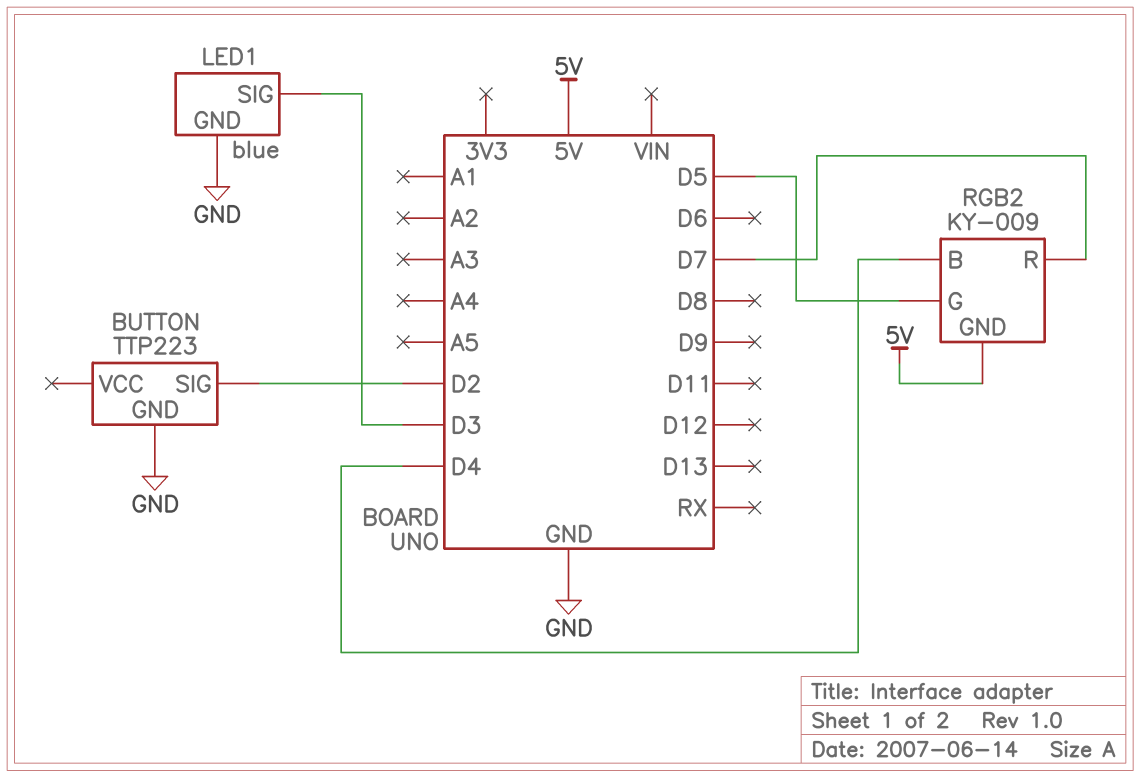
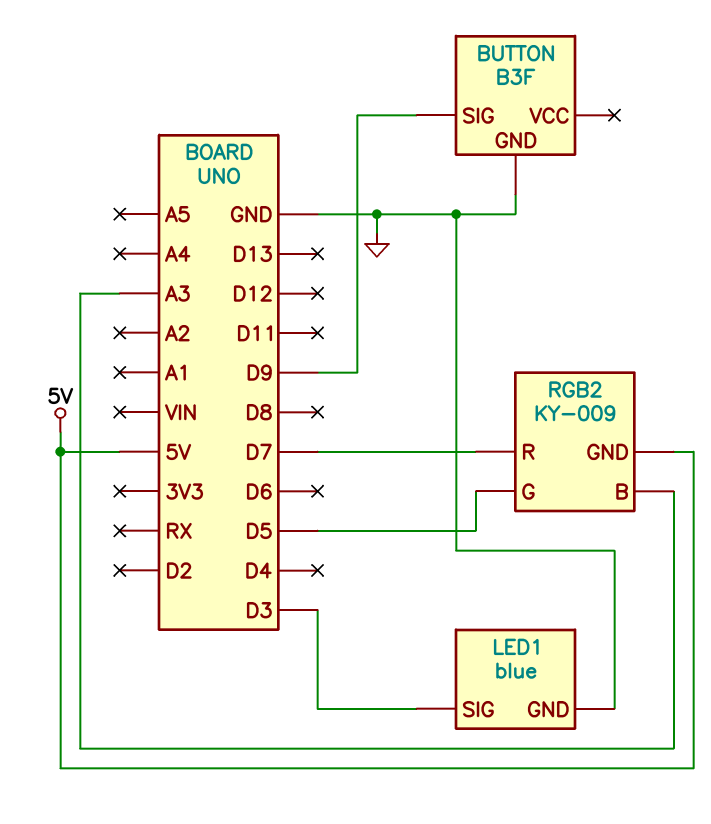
BUTTON: TTP223 -> B3F
BUTTON pin SIG: D2 -> D9
RGB2 pin B: D4 -> A3

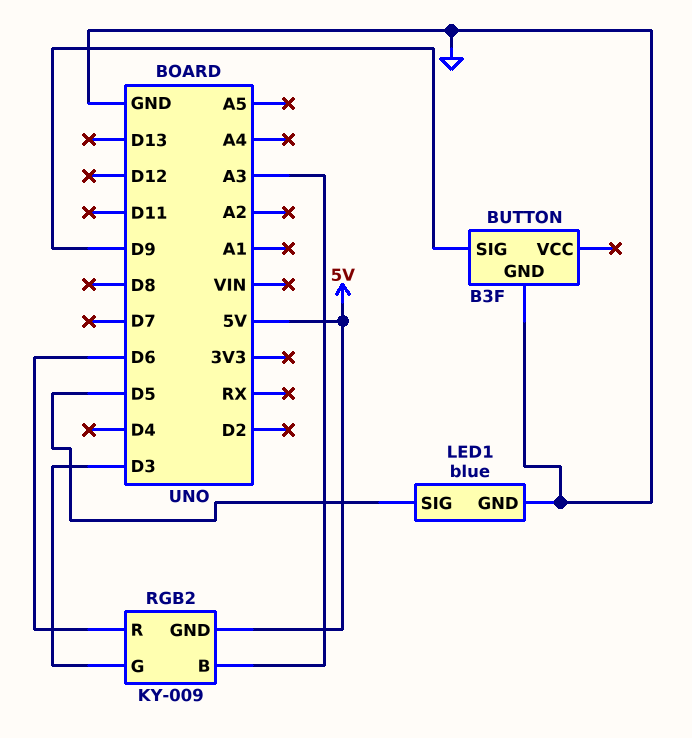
LED1 pin SIG: D3 -> D5
RGB2 pin G: D5 -> D3
RGB2 pin R: D7 -> D6

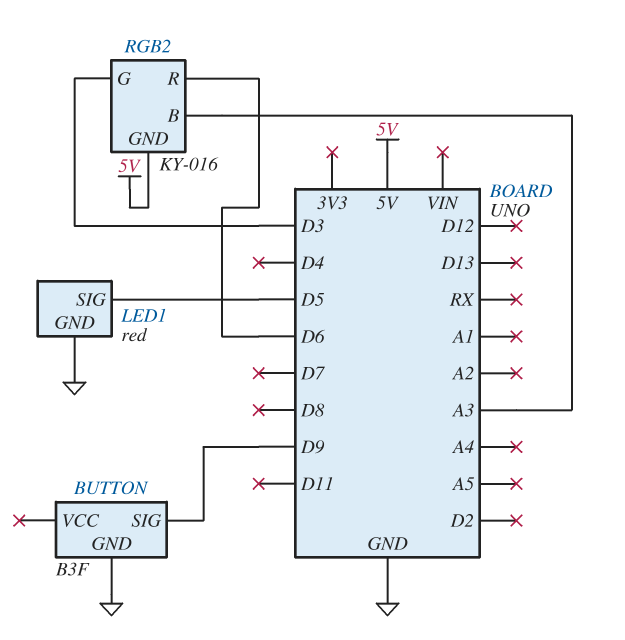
LED1: blue -> red
RGB2: KY-009 -> KY-016

